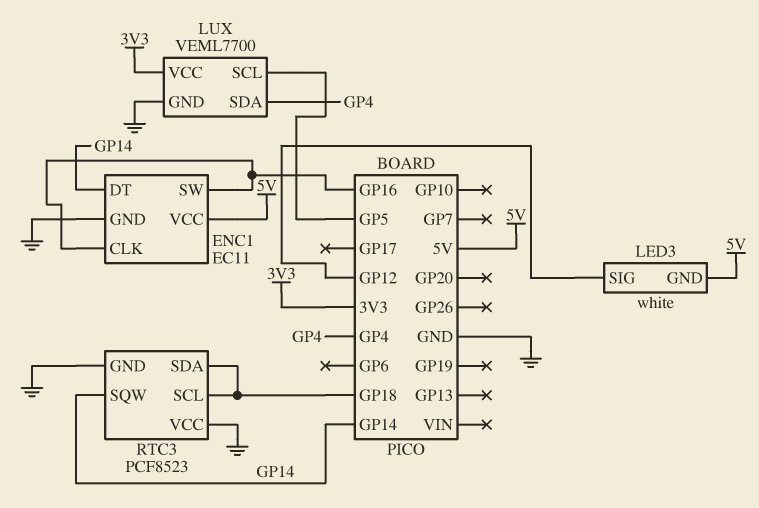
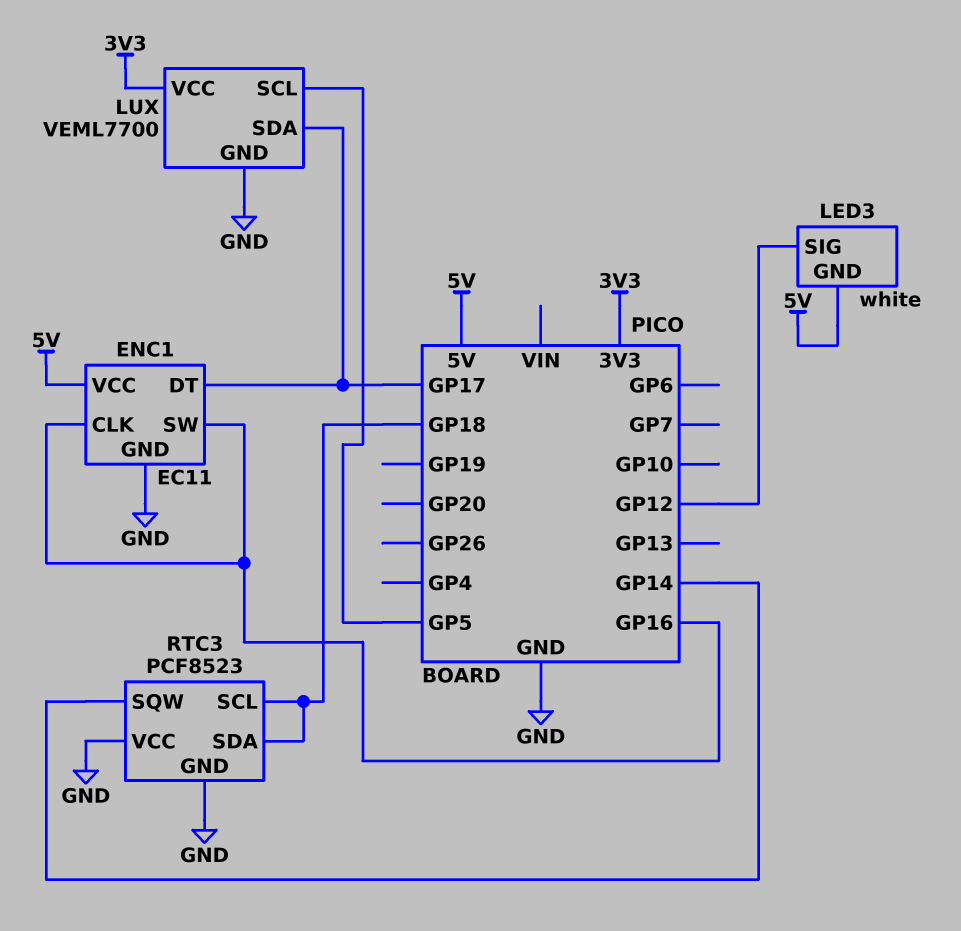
ENC1 pin DT: GP14 -> GP17
LUX pin SDA: GP4 -> GP17

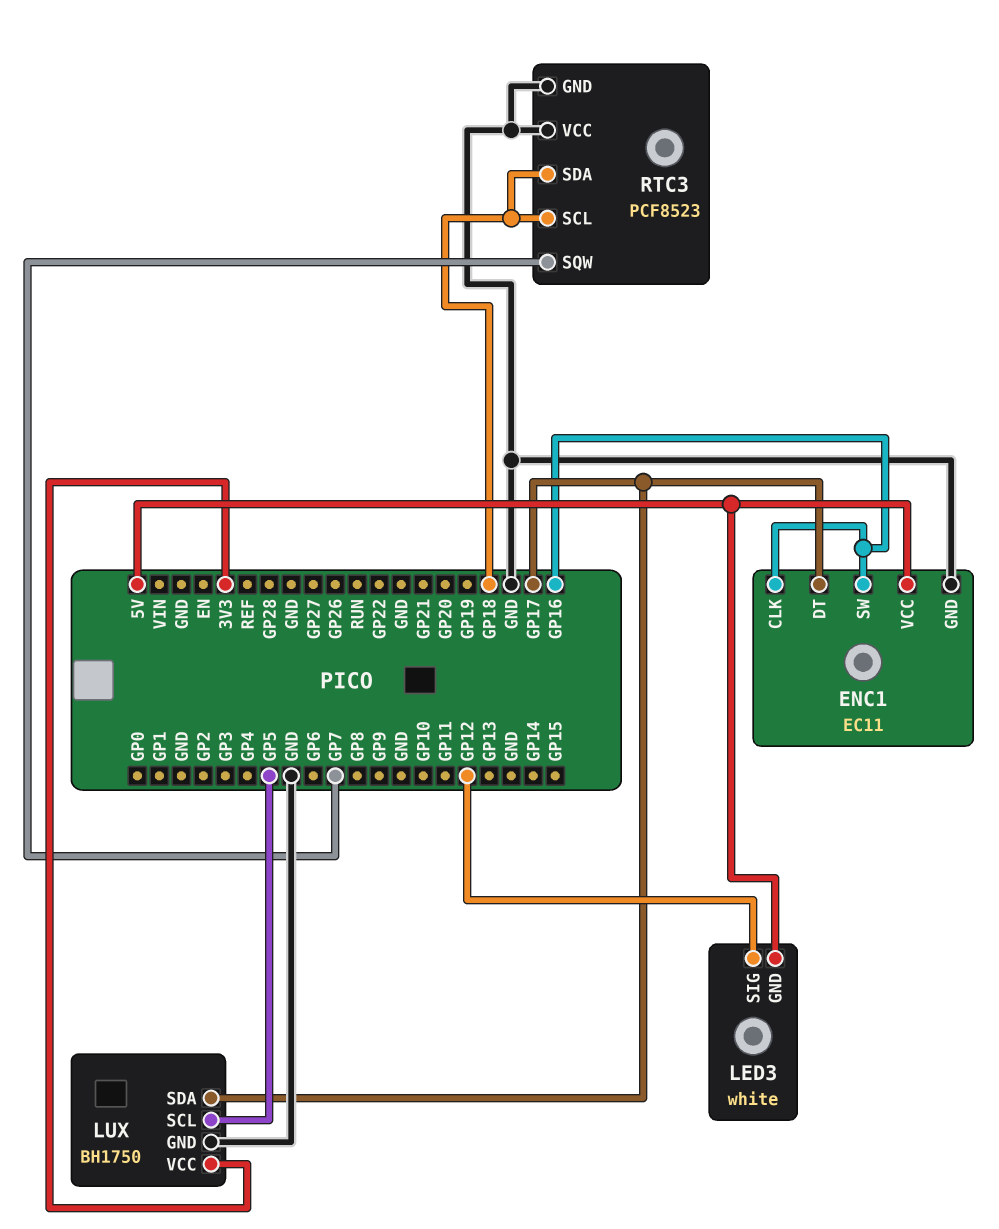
LUX: VEML7700 -> BH1750
RTC3 pin SQW: GP14 -> GP7

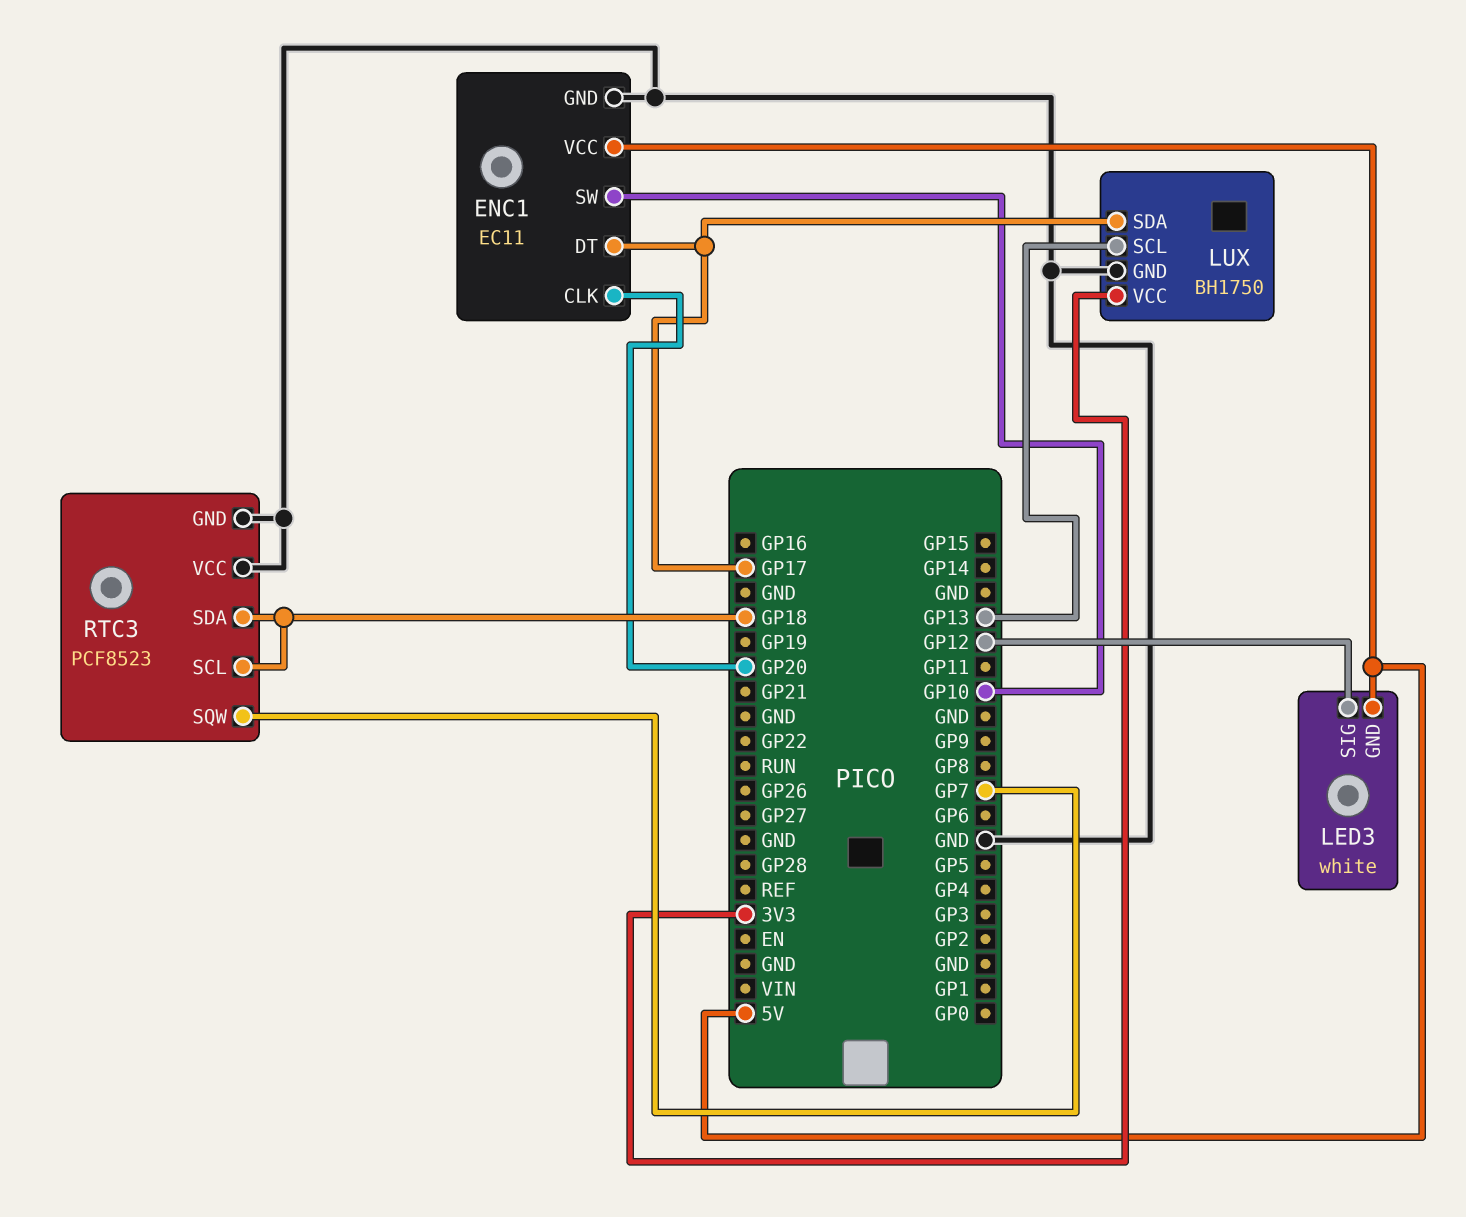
ENC1 pin CLK: GP16 -> GP20
ENC1 pin SW: GP16 -> GP10
LUX pin SCL: GP5 -> GP13

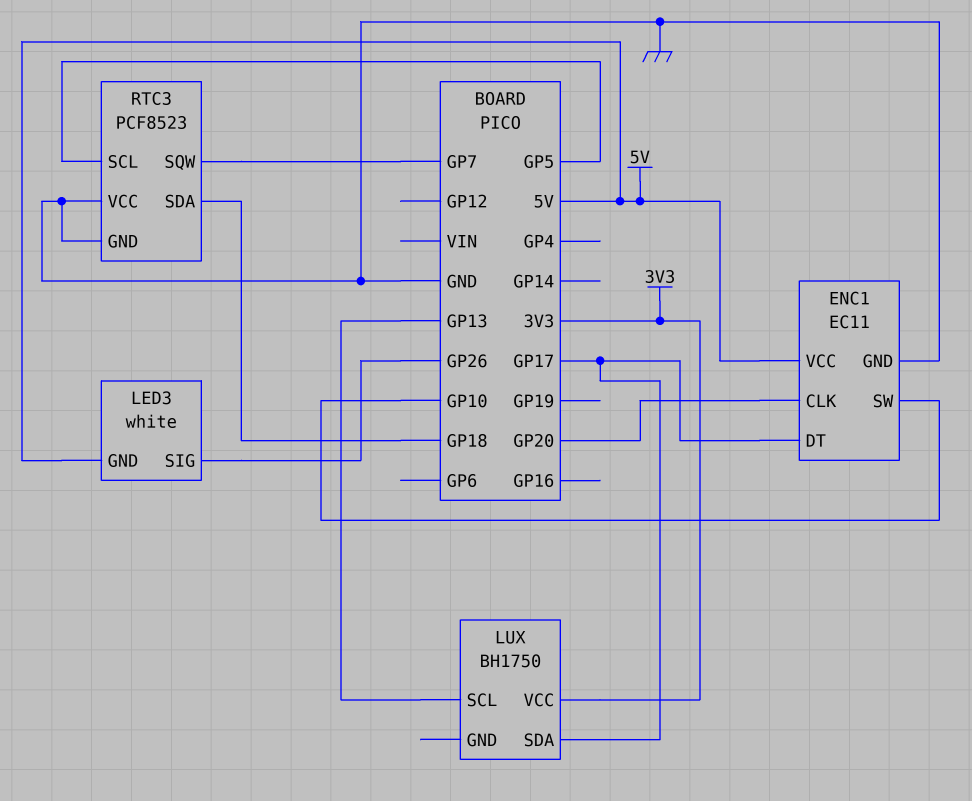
LED3 pin SIG: GP12 -> GP26
LUX pin GND: GND -> none
RTC3 pin SCL: GP18 -> GP5

